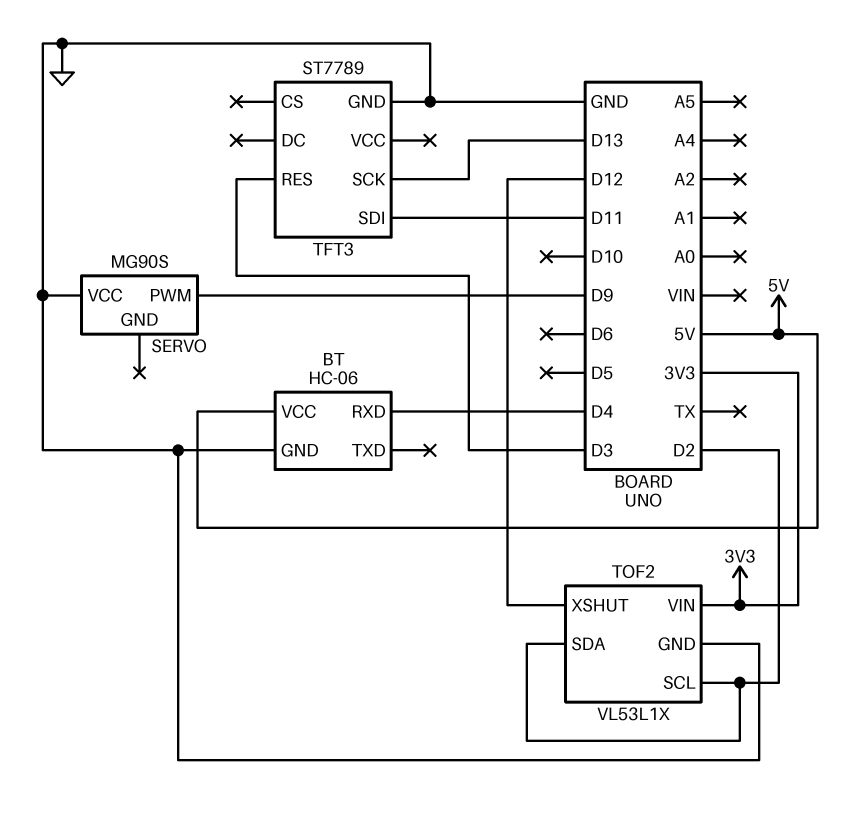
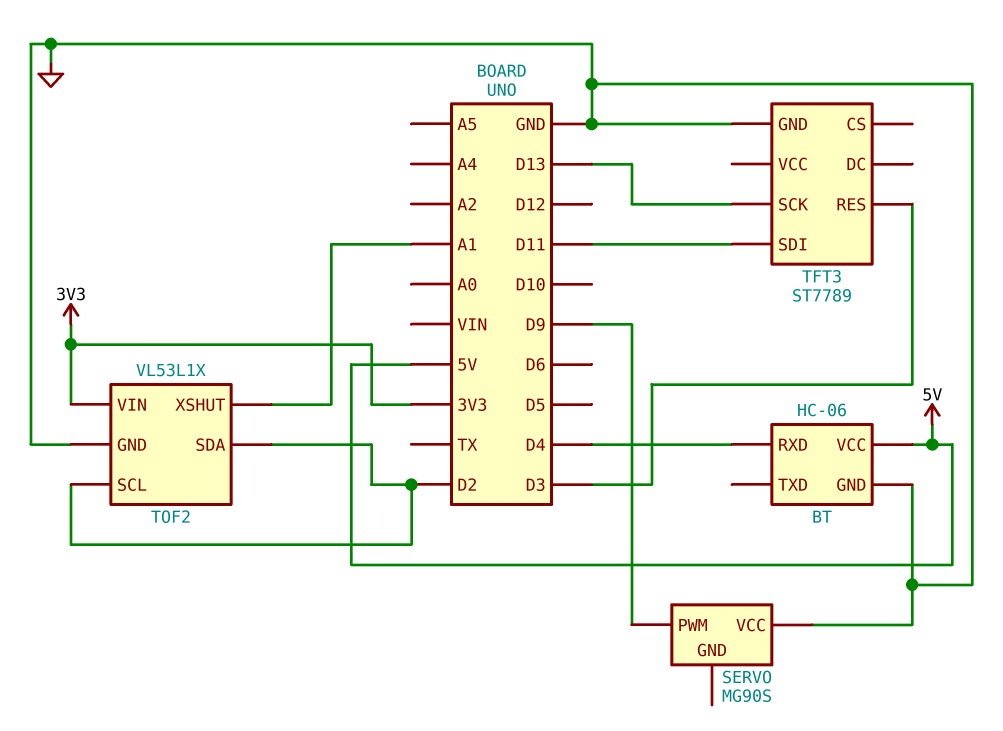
TOF2 pin XSHUT: D12 -> A1

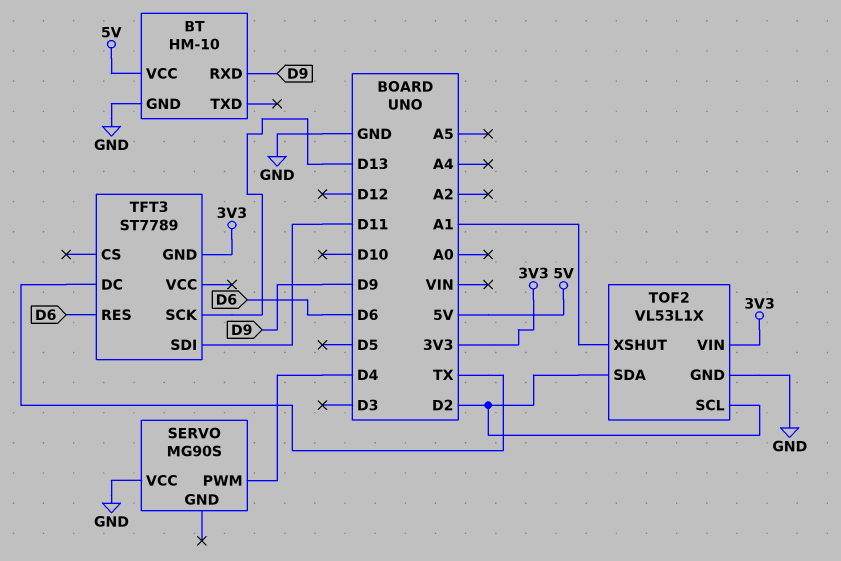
BT: HC-06 -> HM-10
BT pin RXD: D4 -> D9
SERVO pin PWM: D9 -> D4
TFT3 pin DC: none -> TX
TFT3 pin GND: GND -> 3V3
TFT3 pin RES: D3 -> D6

